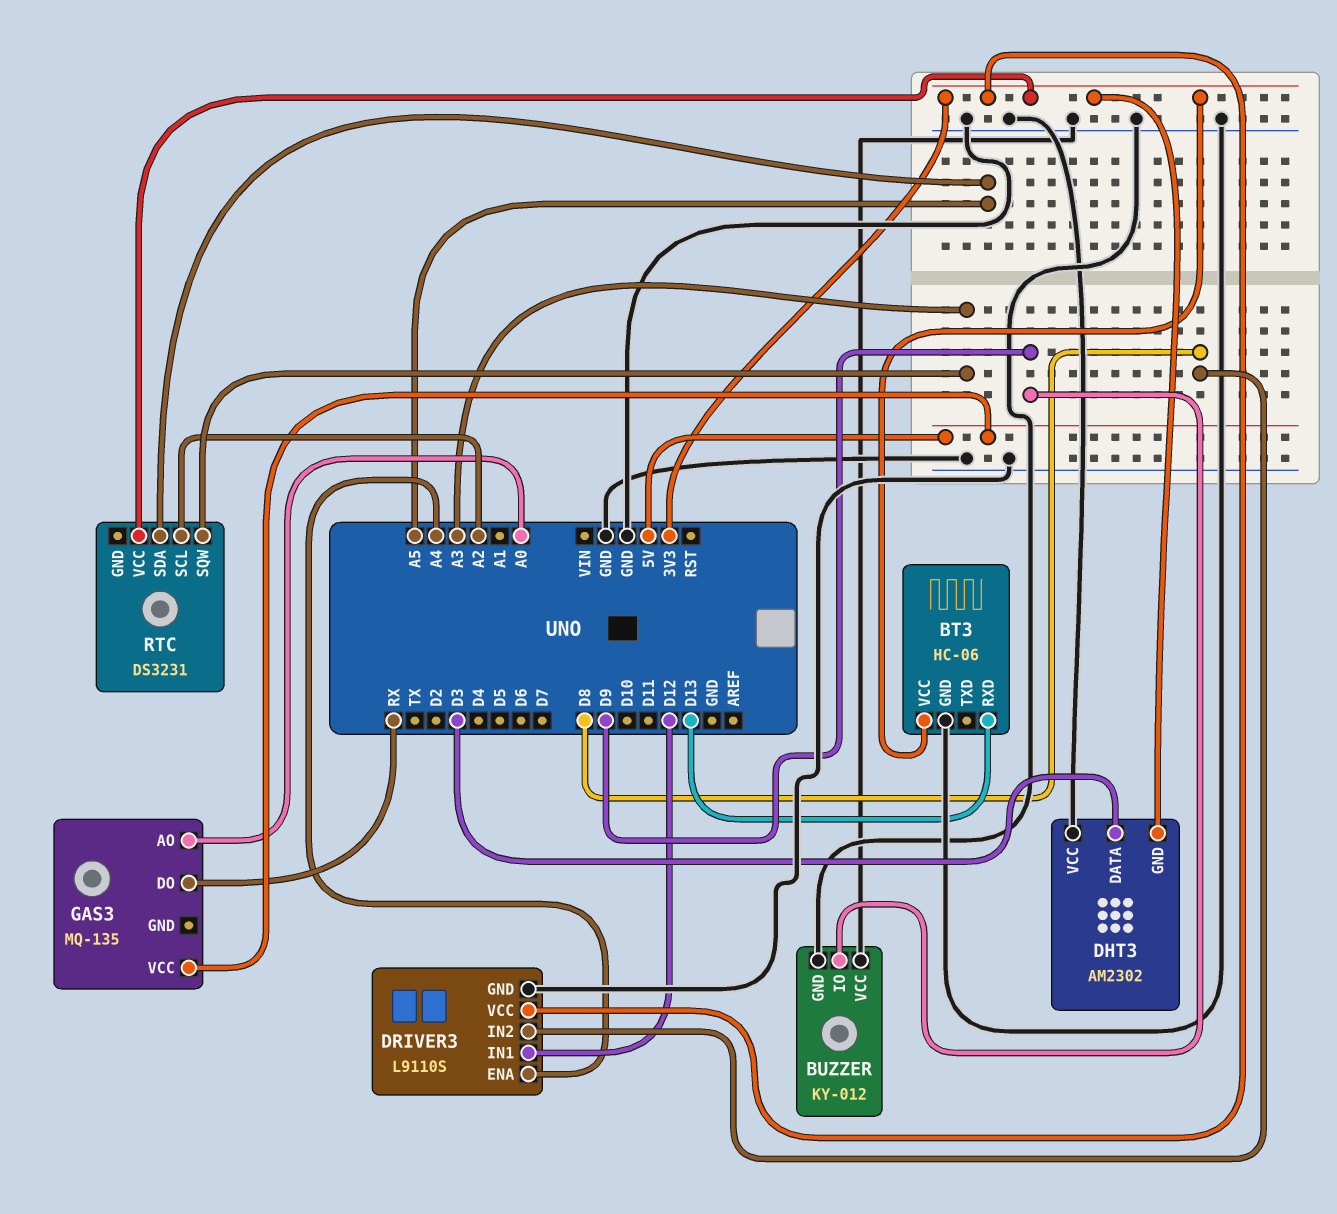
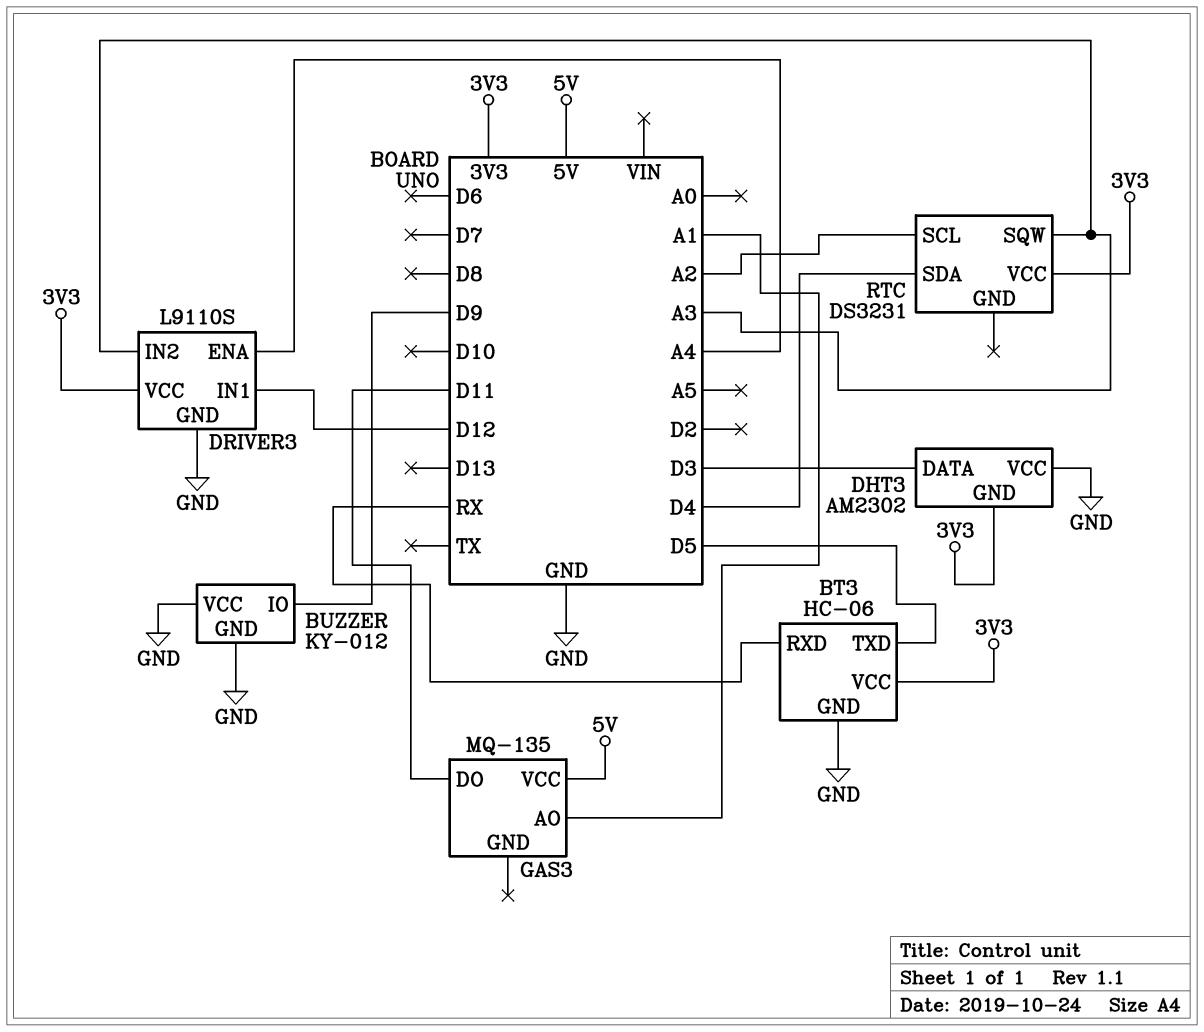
BT3 pin RXD: D13 -> RX
BT3 pin TXD: none -> D5
DRIVER3 pin IN2: D8 -> A3
GAS3 pin AO: A0 -> A1
GAS3 pin DO: RX -> D11
RTC pin SDA: A5 -> D4

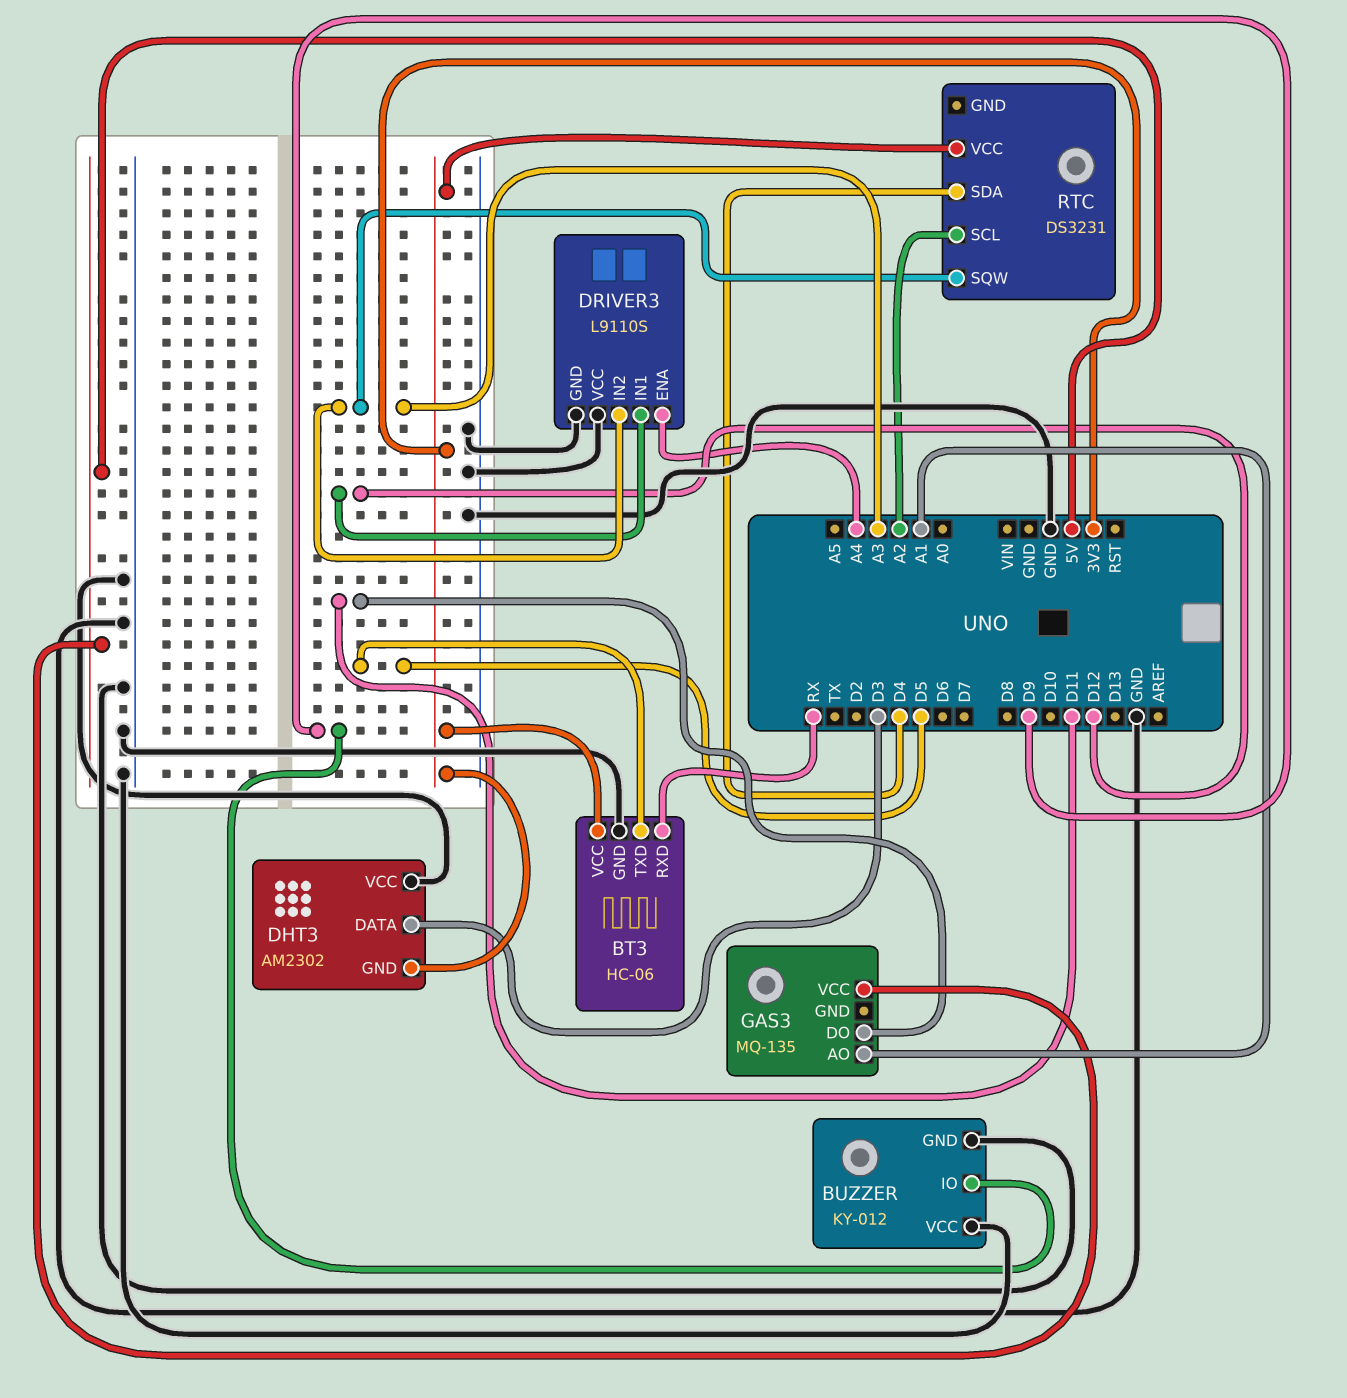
DRIVER3 pin VCC: 3V3 -> GND

